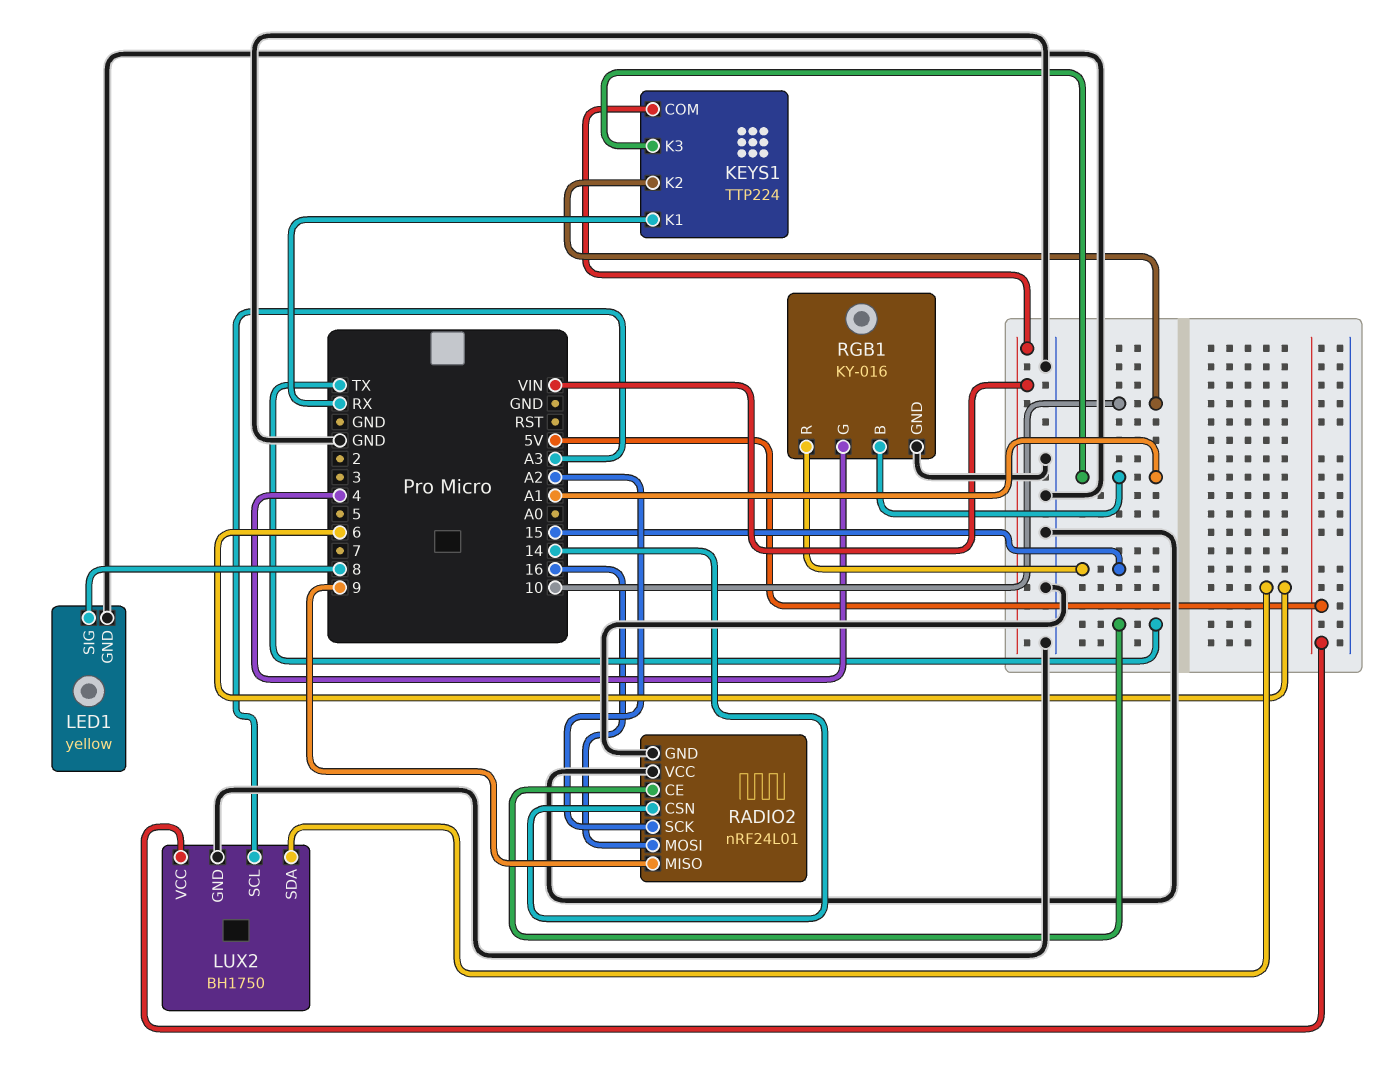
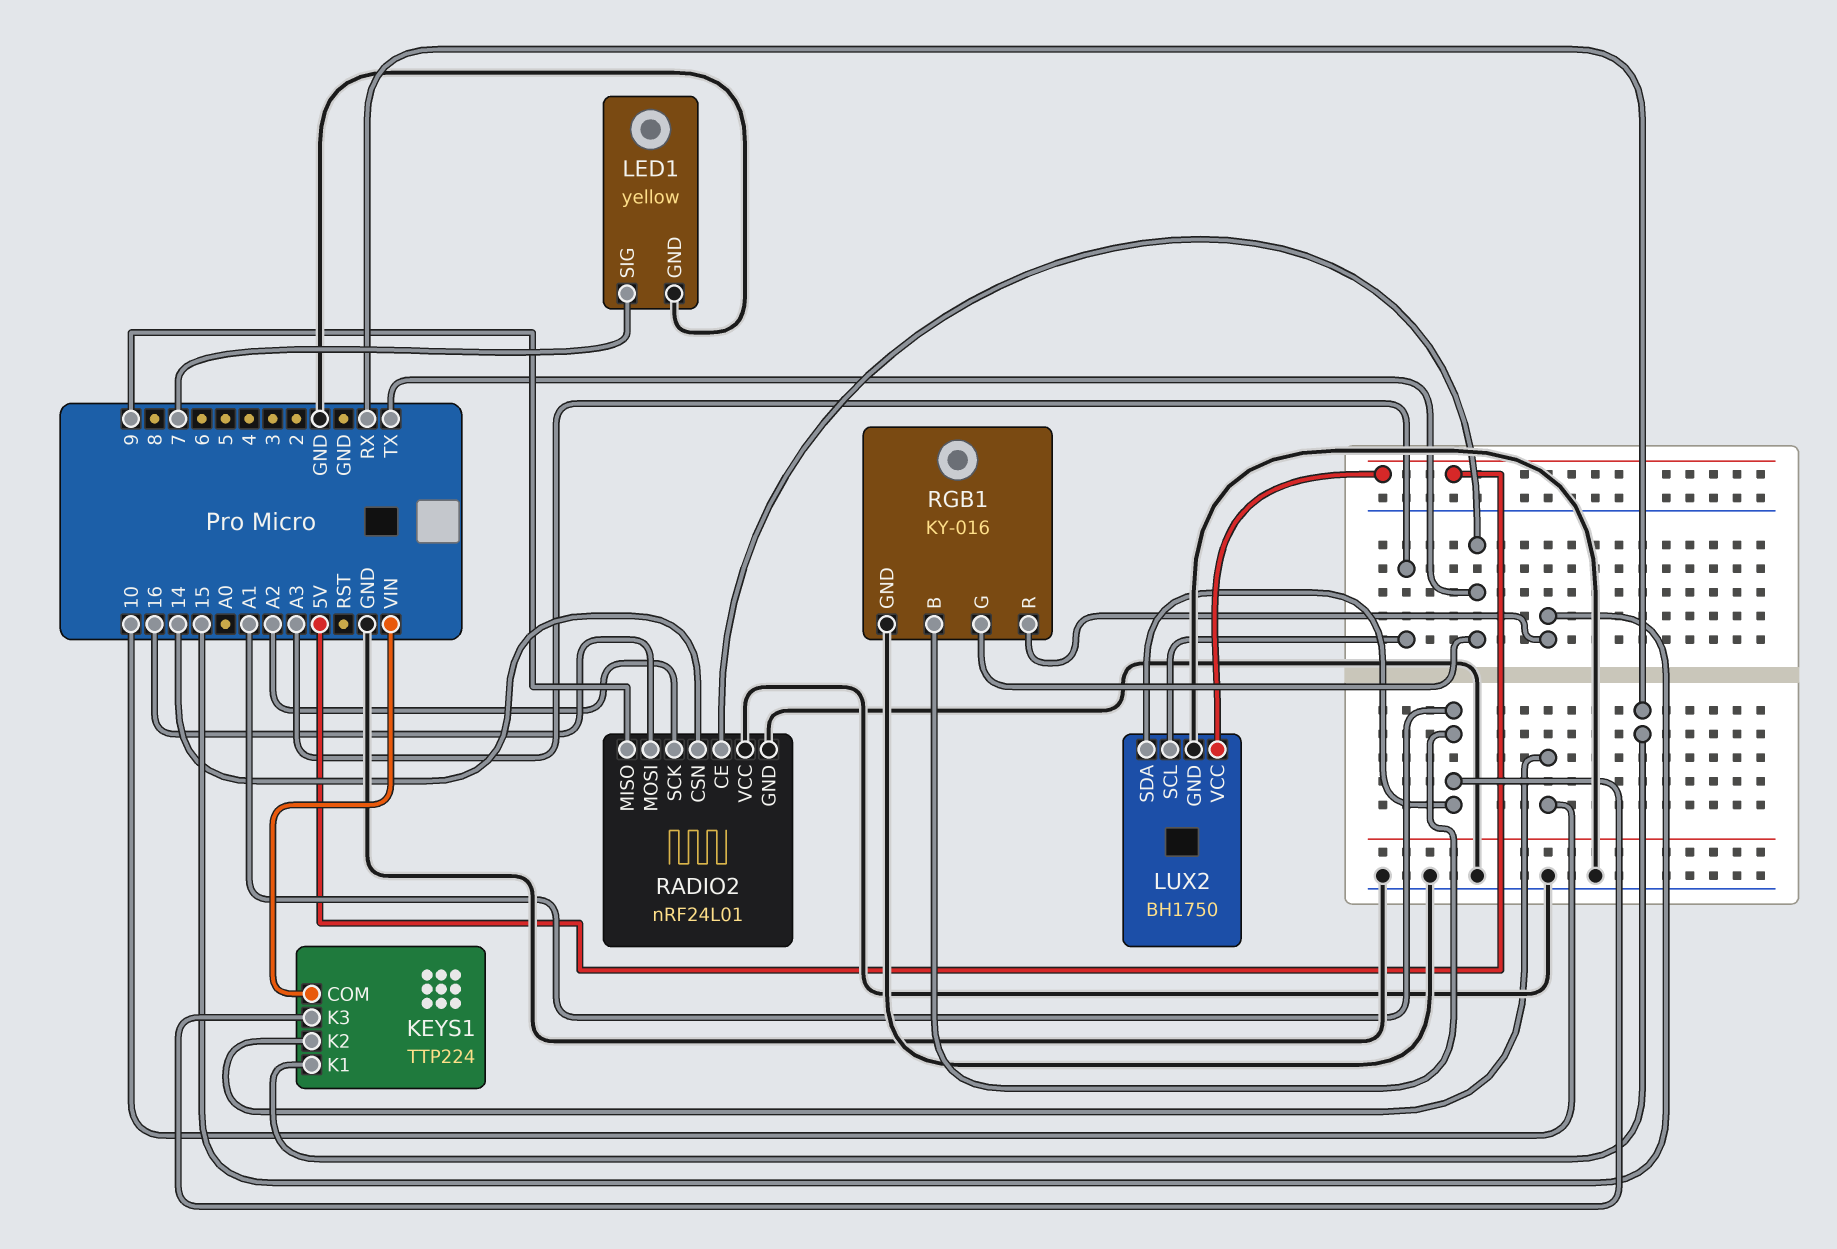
LED1 pin SIG: 8 -> 7
LUX2 pin SDA: 6 -> A1
RGB1 pin G: 4 -> TX

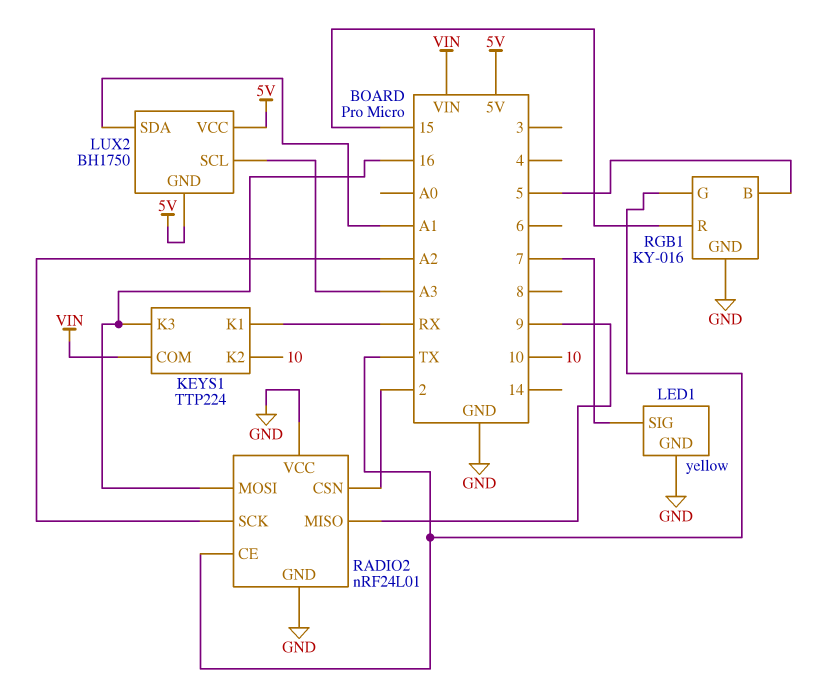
KEYS1 pin K3: A1 -> 16
LUX2 pin GND: GND -> 5V
RADIO2 pin CSN: 14 -> 2
RGB1 pin B: A1 -> 5

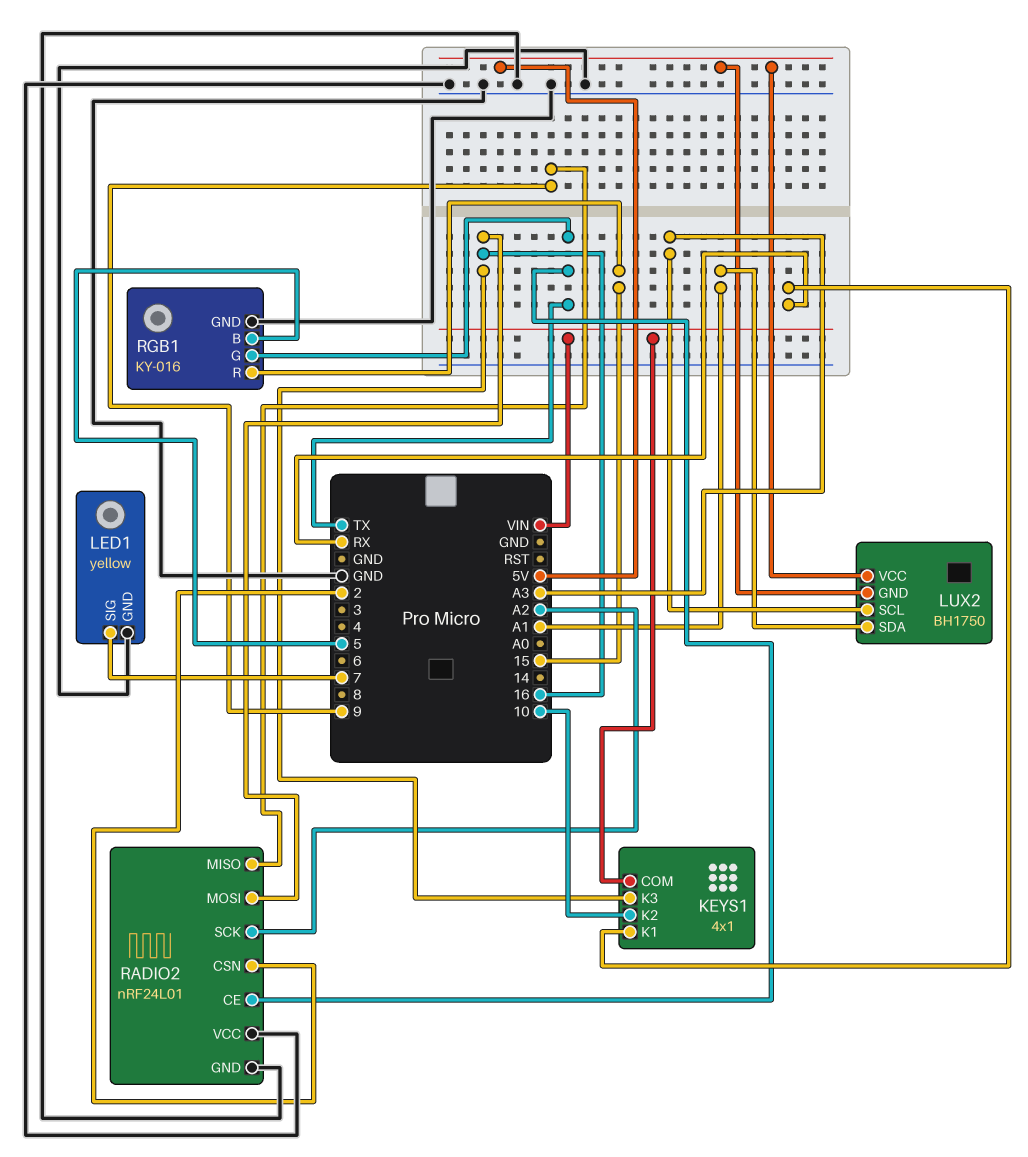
KEYS1: TTP224 -> 4x1

